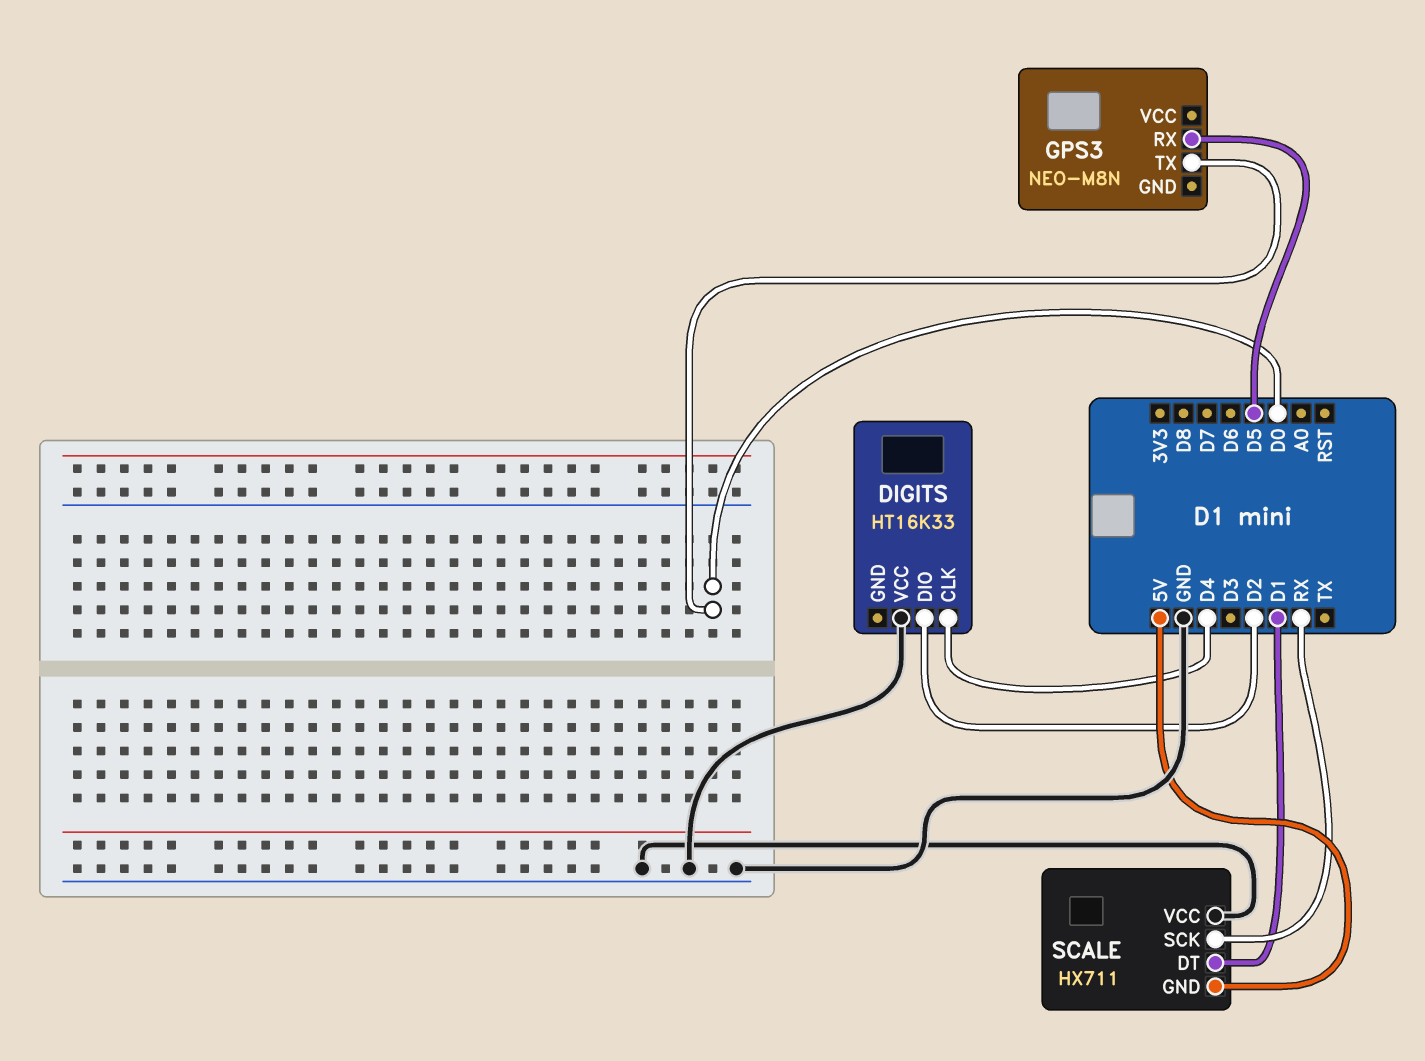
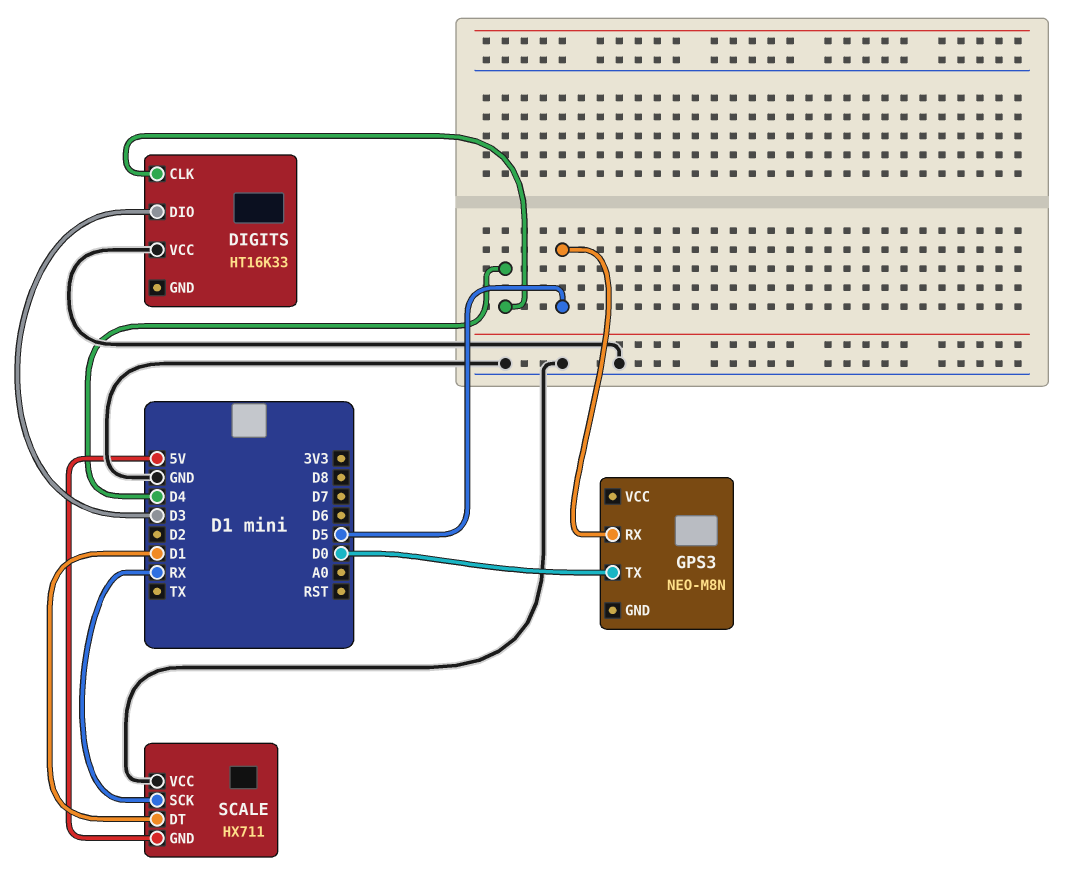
DIGITS pin DIO: D2 -> D3

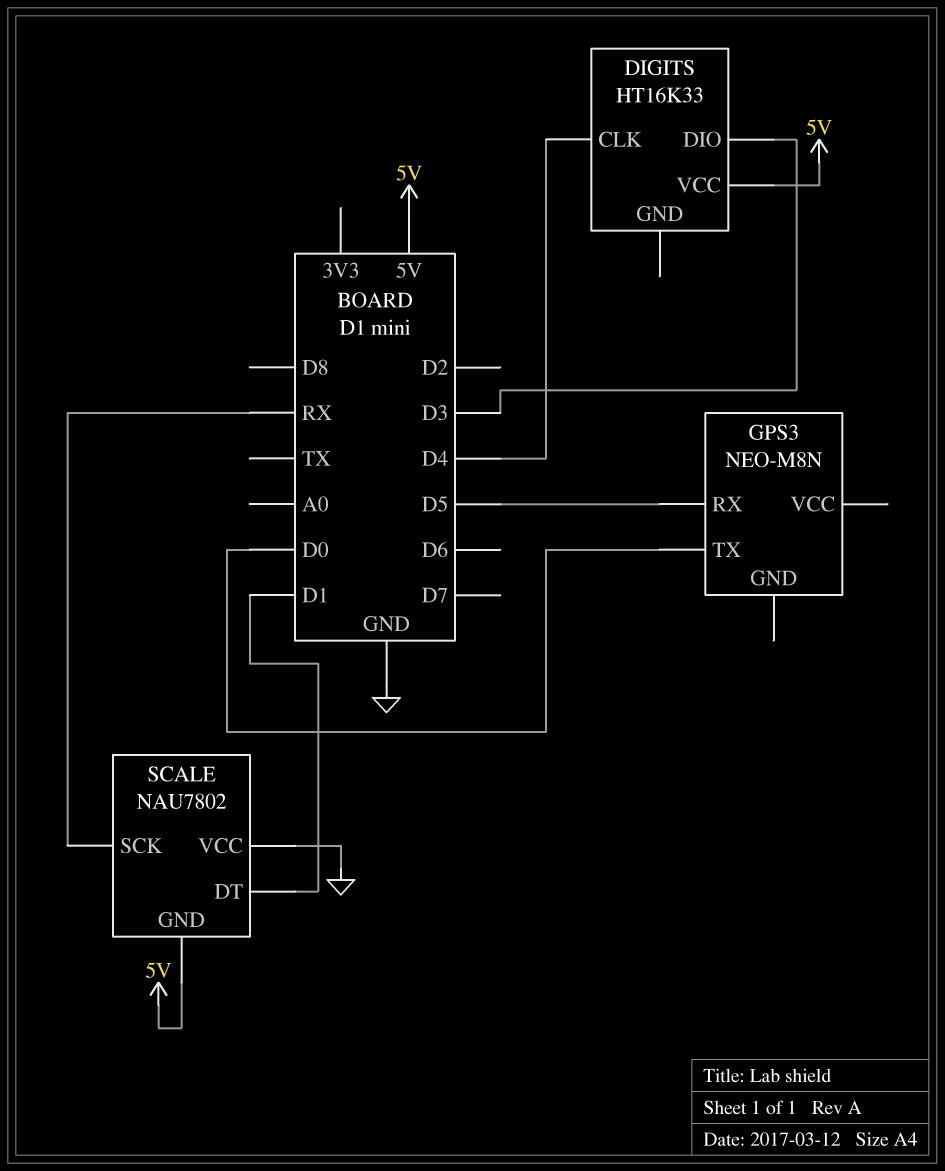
DIGITS pin VCC: GND -> 5V
SCALE: HX711 -> NAU7802

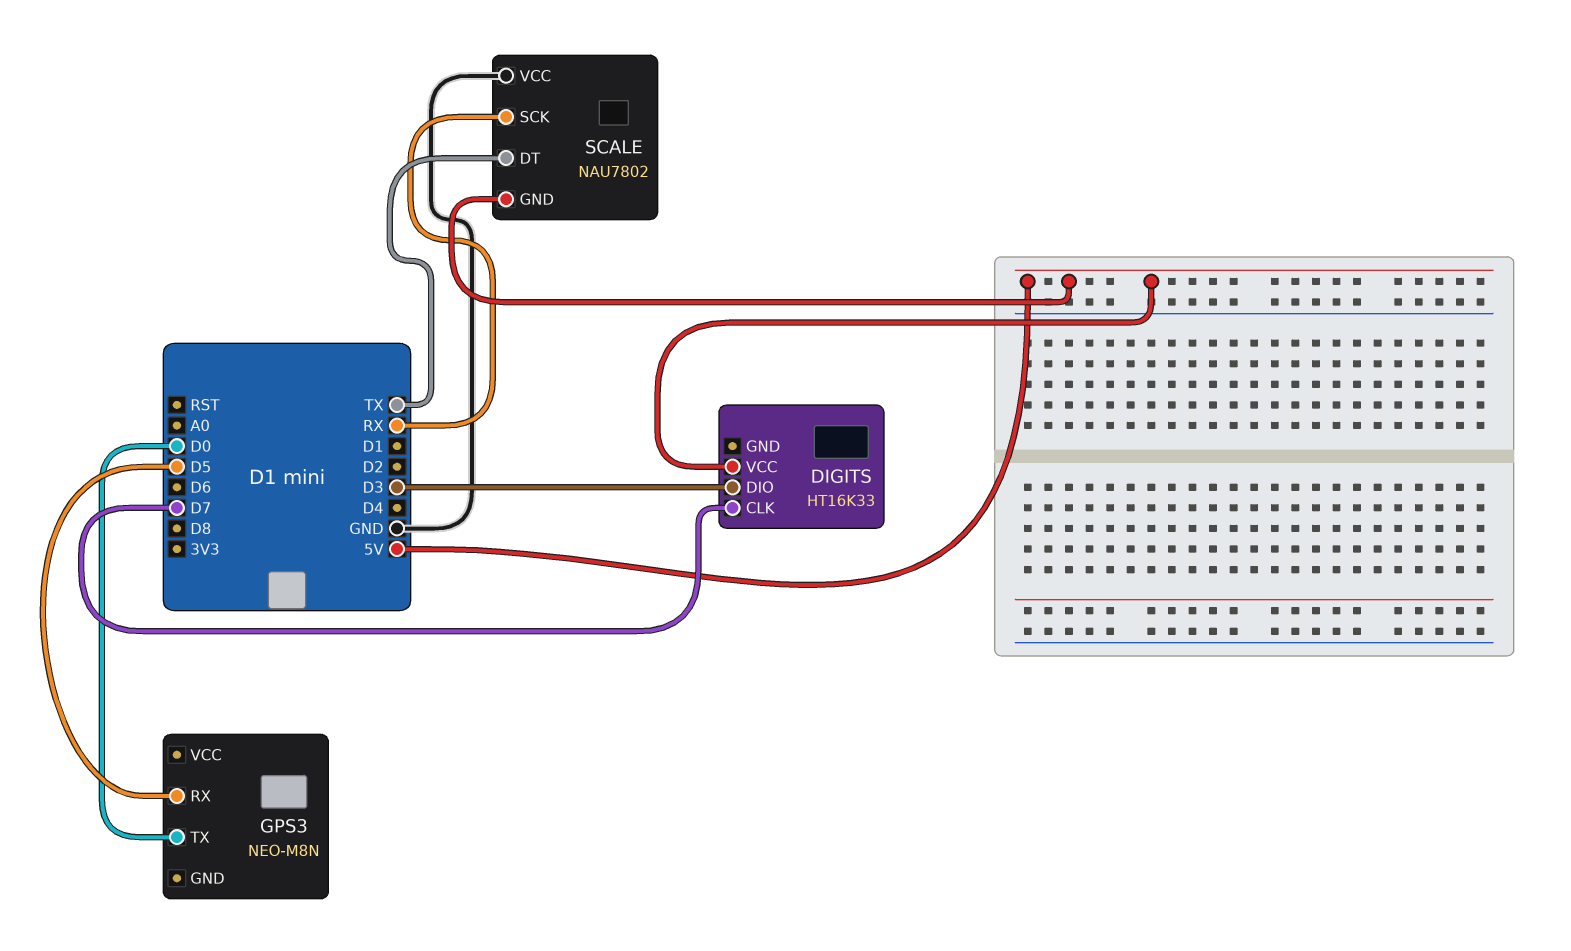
DIGITS pin CLK: D4 -> D7
SCALE pin DT: D1 -> TX

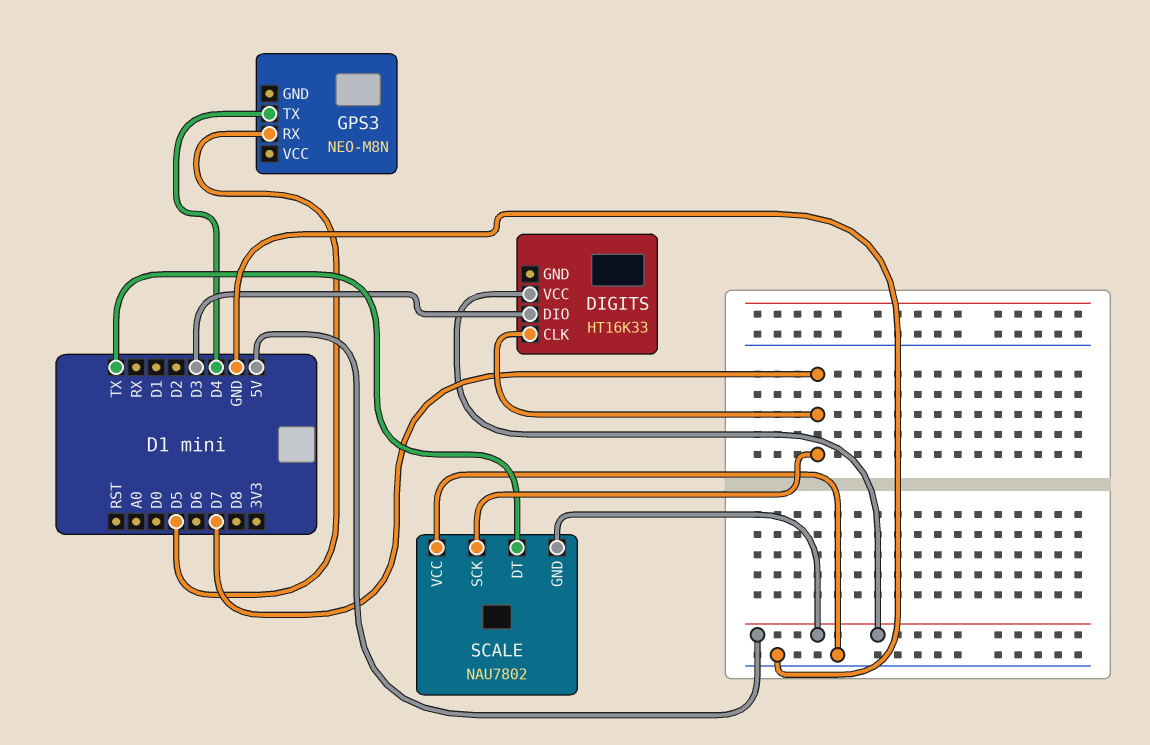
GPS3 pin TX: D0 -> D4
SCALE pin SCK: RX -> D7

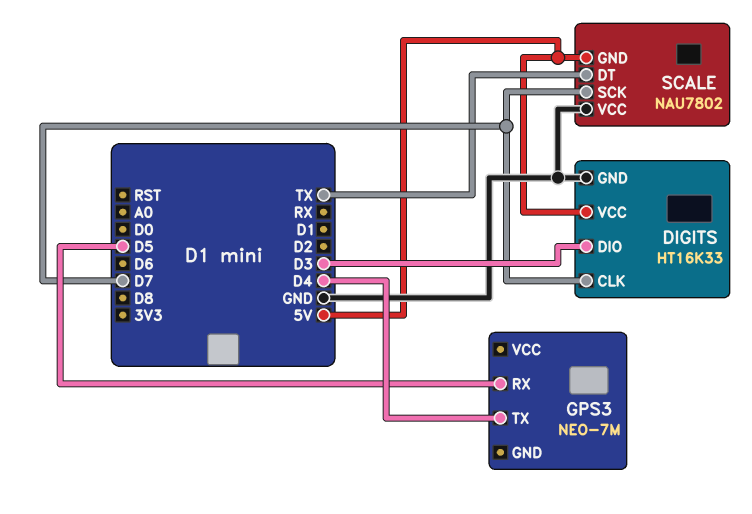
DIGITS pin GND: none -> GND
GPS3: NEO-M8N -> NEO-7M

